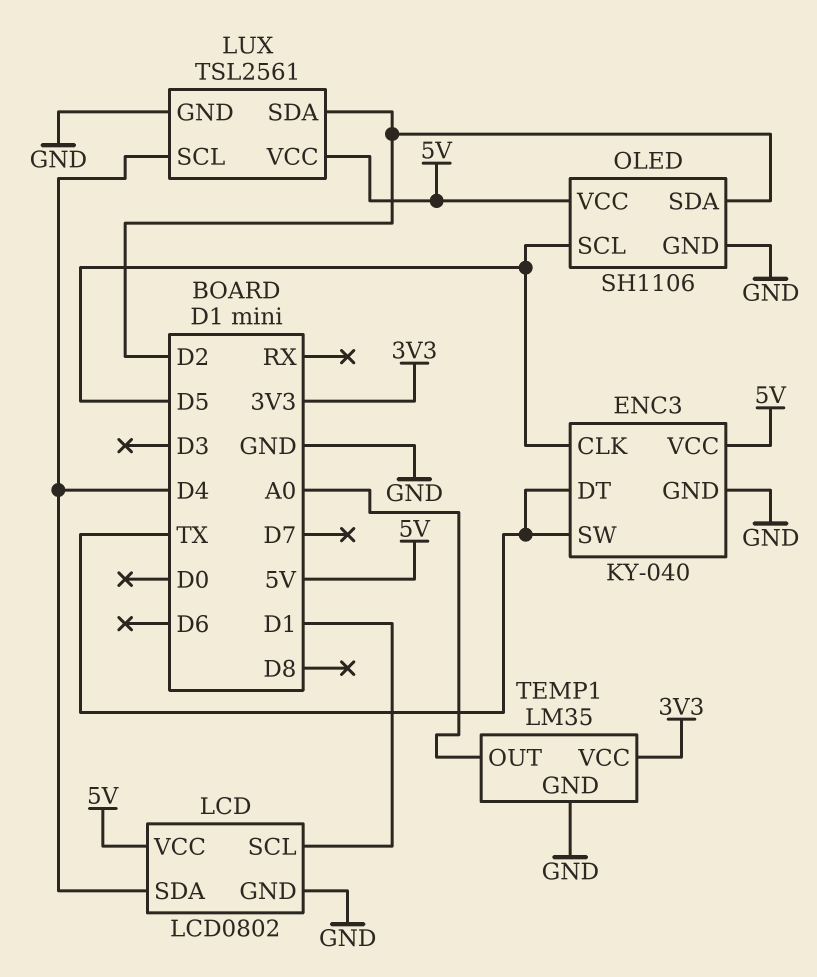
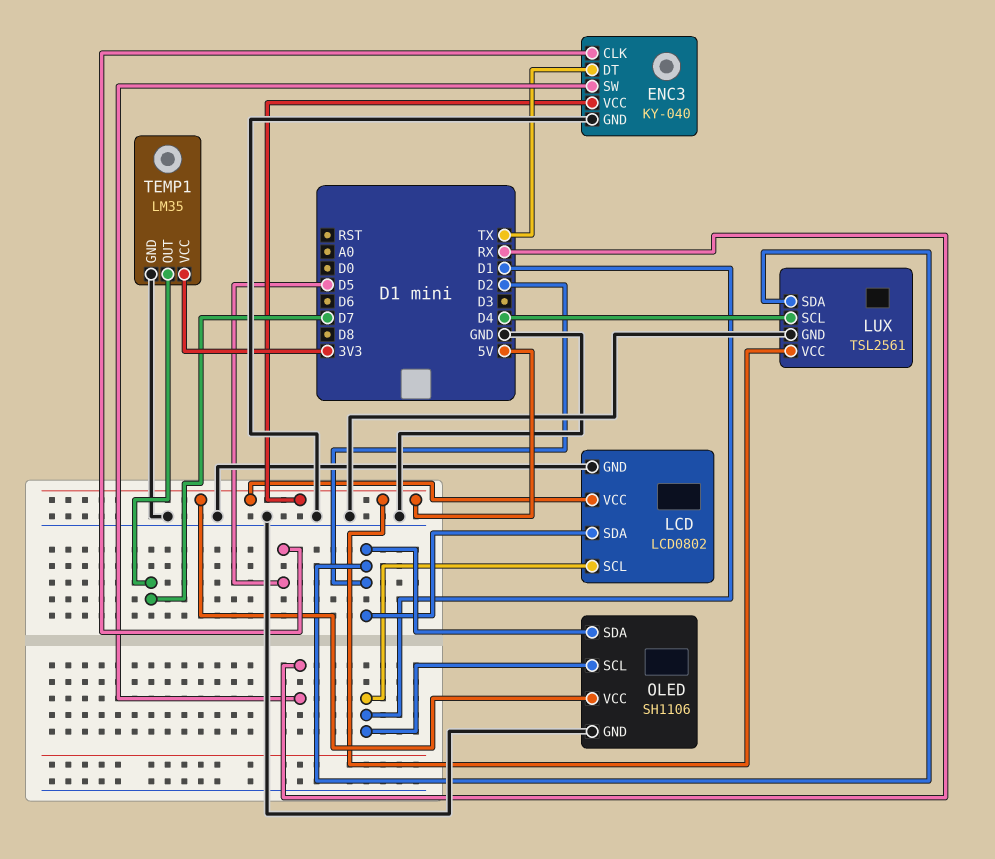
ENC3 pin SW: TX -> RX
LCD pin SDA: D4 -> D2
OLED pin SCL: D5 -> D1
TEMP1 pin OUT: A0 -> D7

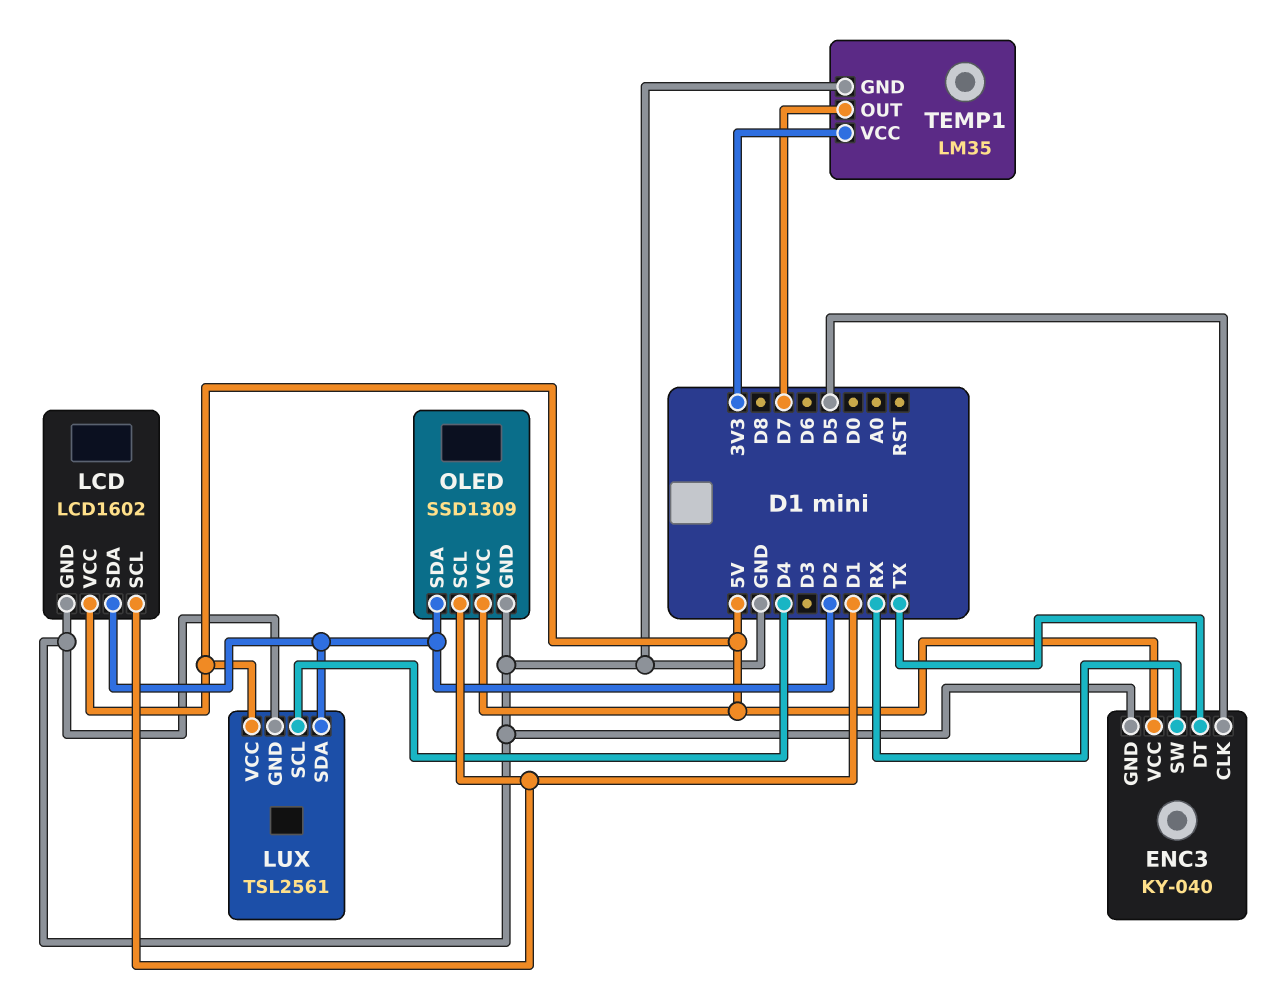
LCD: LCD0802 -> LCD1602
OLED: SH1106 -> SSD1309

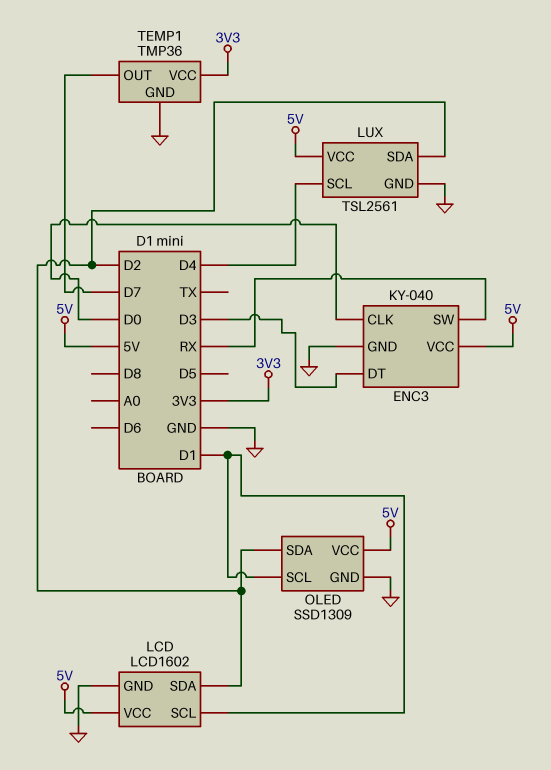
ENC3 pin CLK: D5 -> D0
ENC3 pin DT: TX -> D3
TEMP1: LM35 -> TMP36

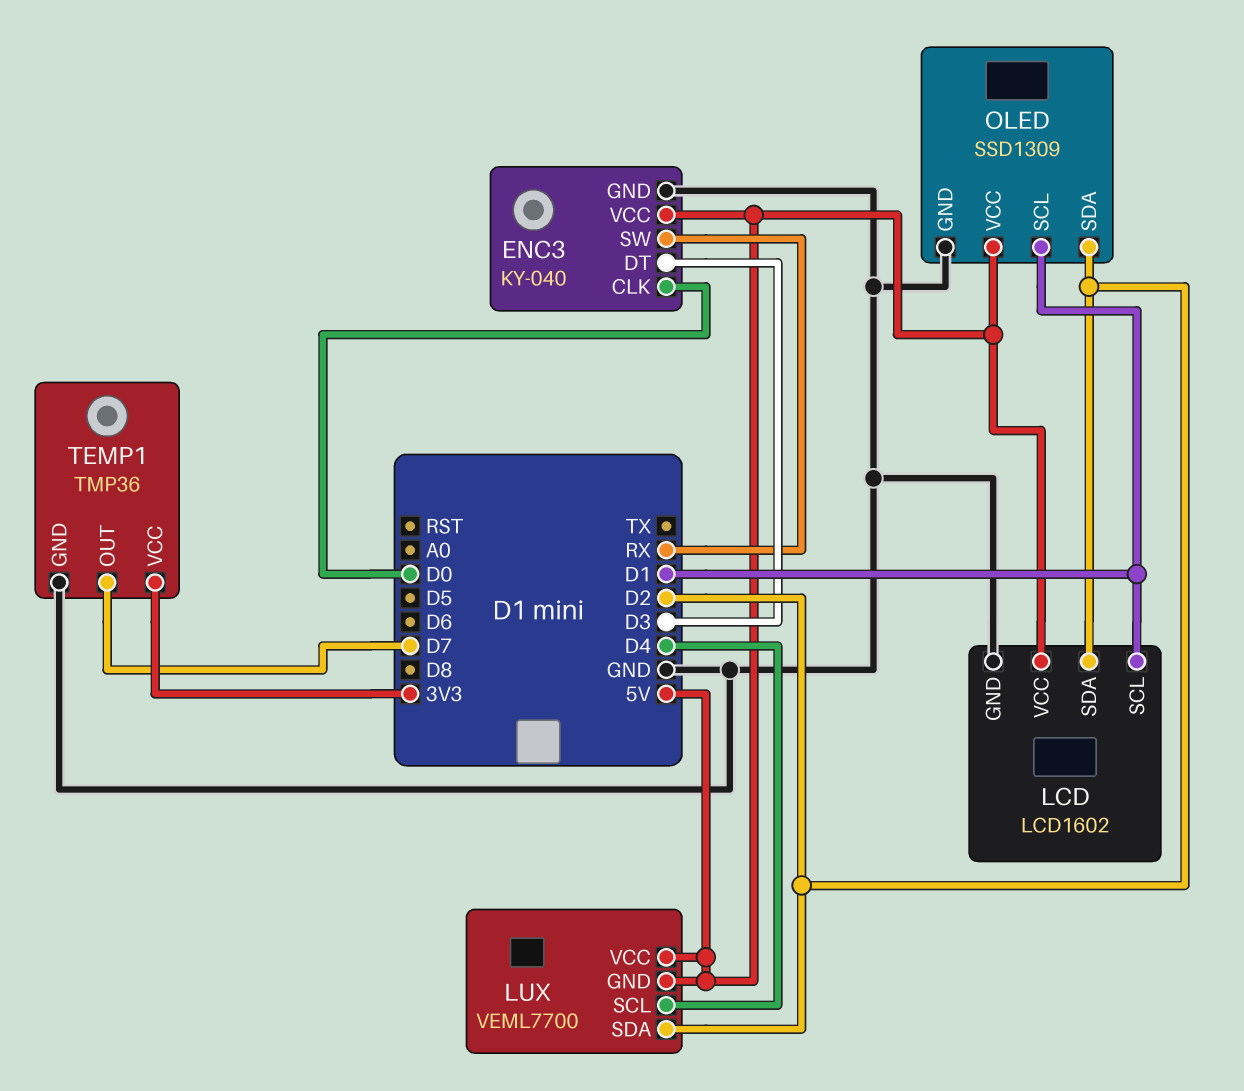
LUX: TSL2561 -> VEML7700
LUX pin GND: GND -> 5V

